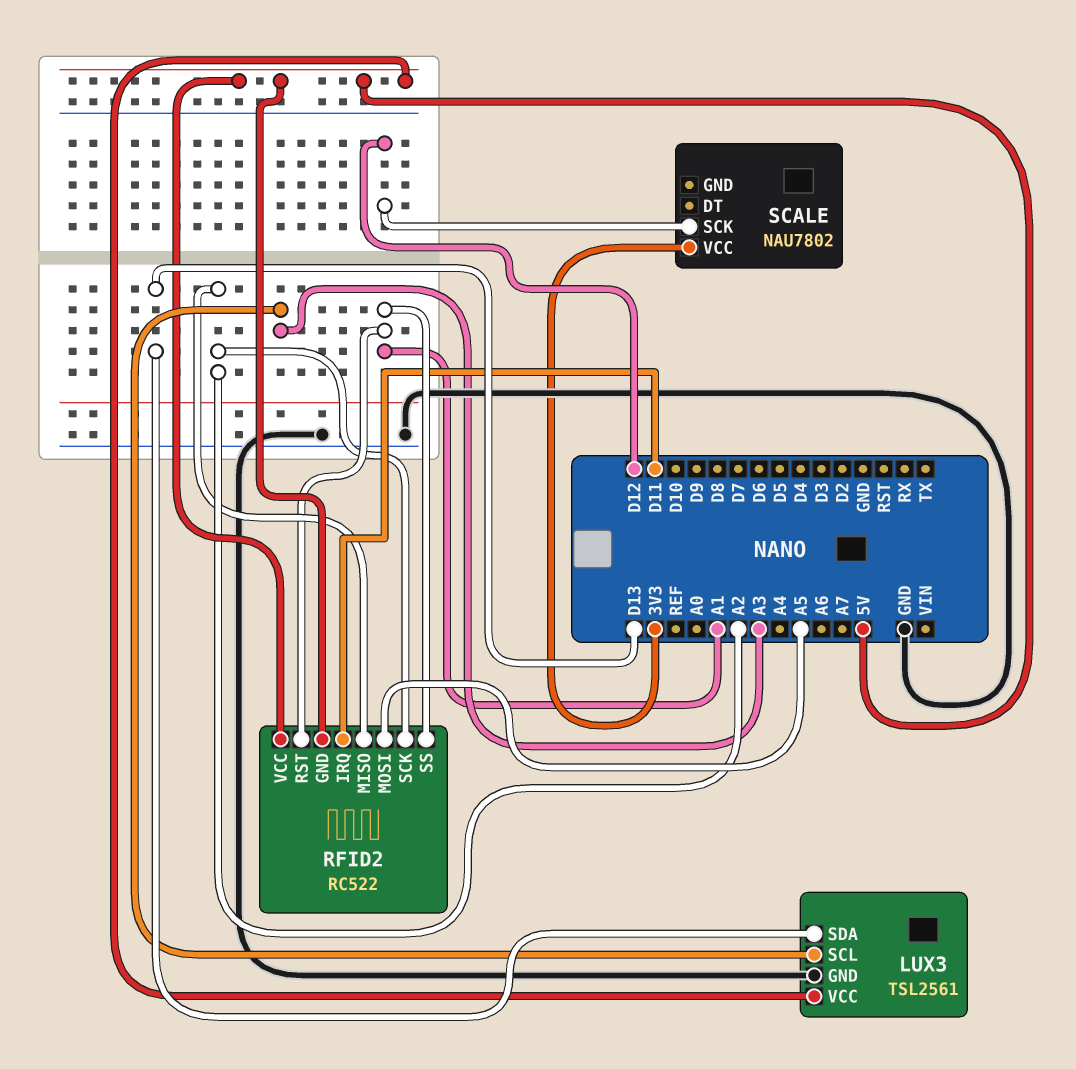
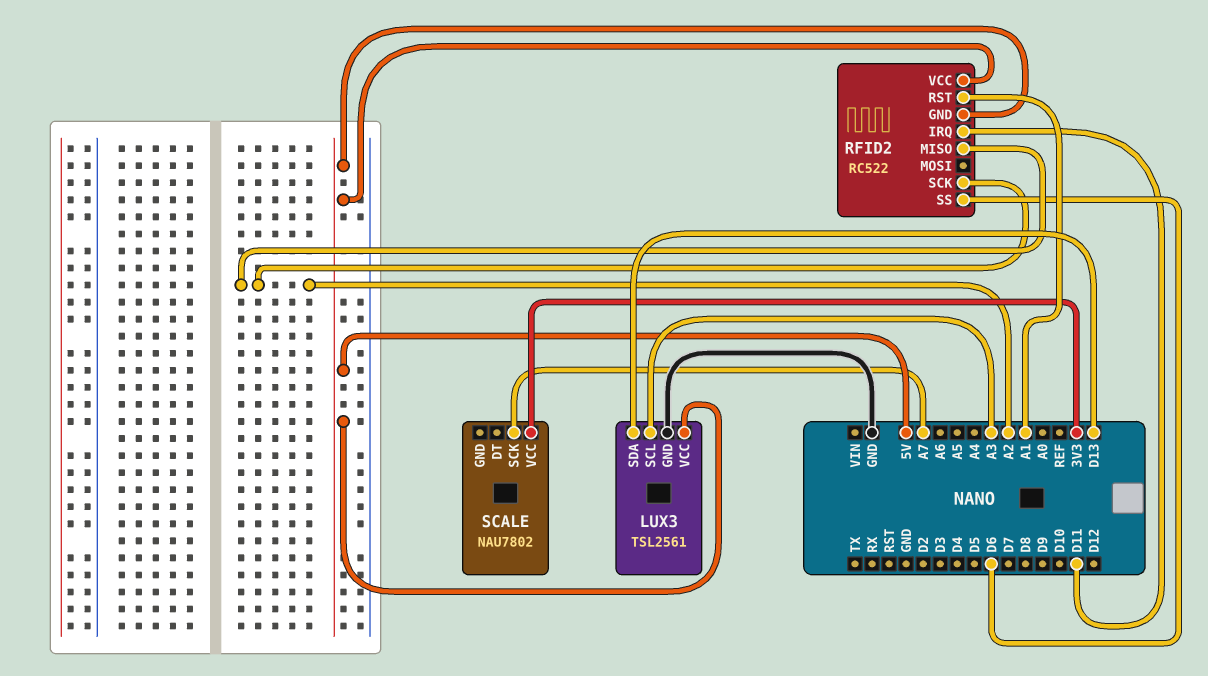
RFID2 pin MOSI: A5 -> none
RFID2 pin SS: A1 -> D6
SCALE pin SCK: D12 -> A7

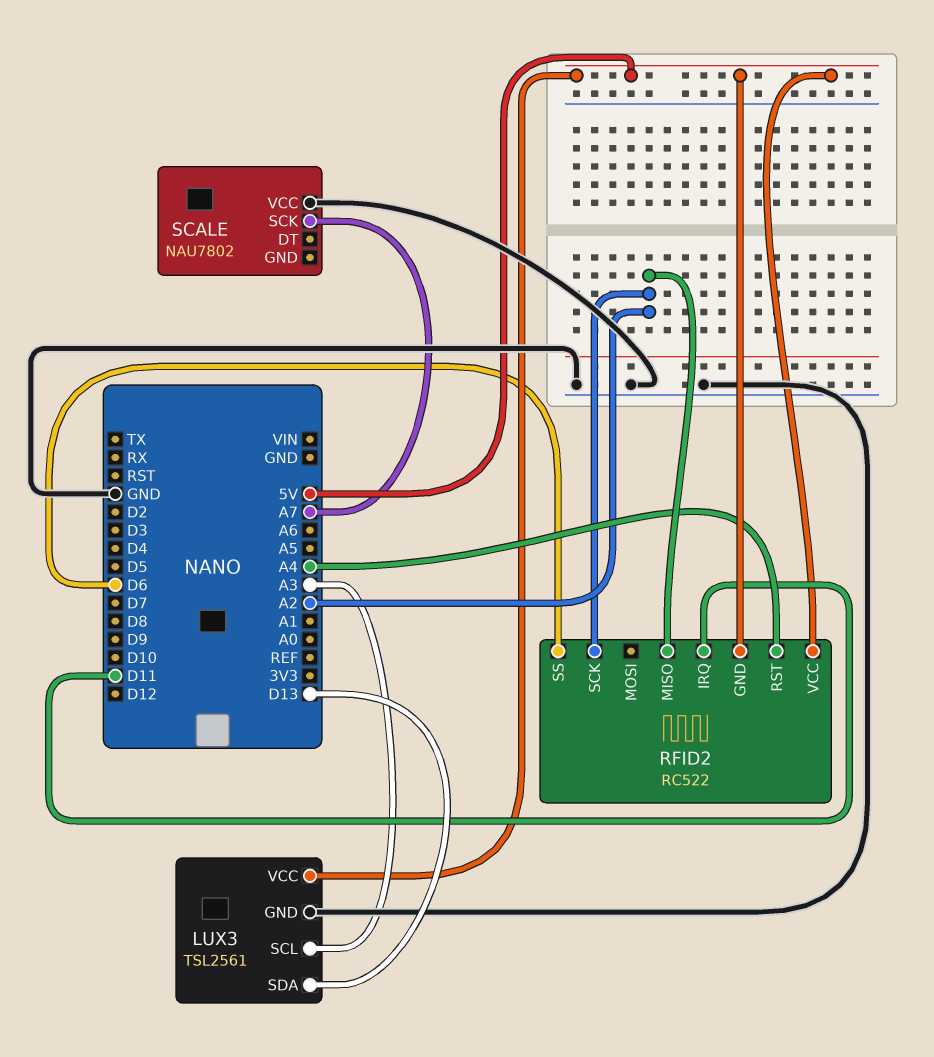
RFID2 pin RST: A1 -> A4
SCALE pin VCC: 3V3 -> GND

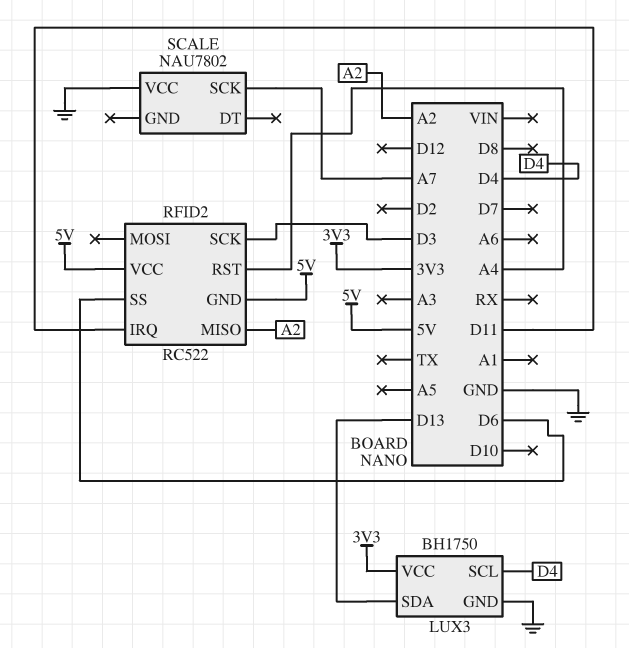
LUX3: TSL2561 -> BH1750
LUX3 pin SCL: A3 -> D4
LUX3 pin VCC: 5V -> 3V3
RFID2 pin SCK: A2 -> D3

